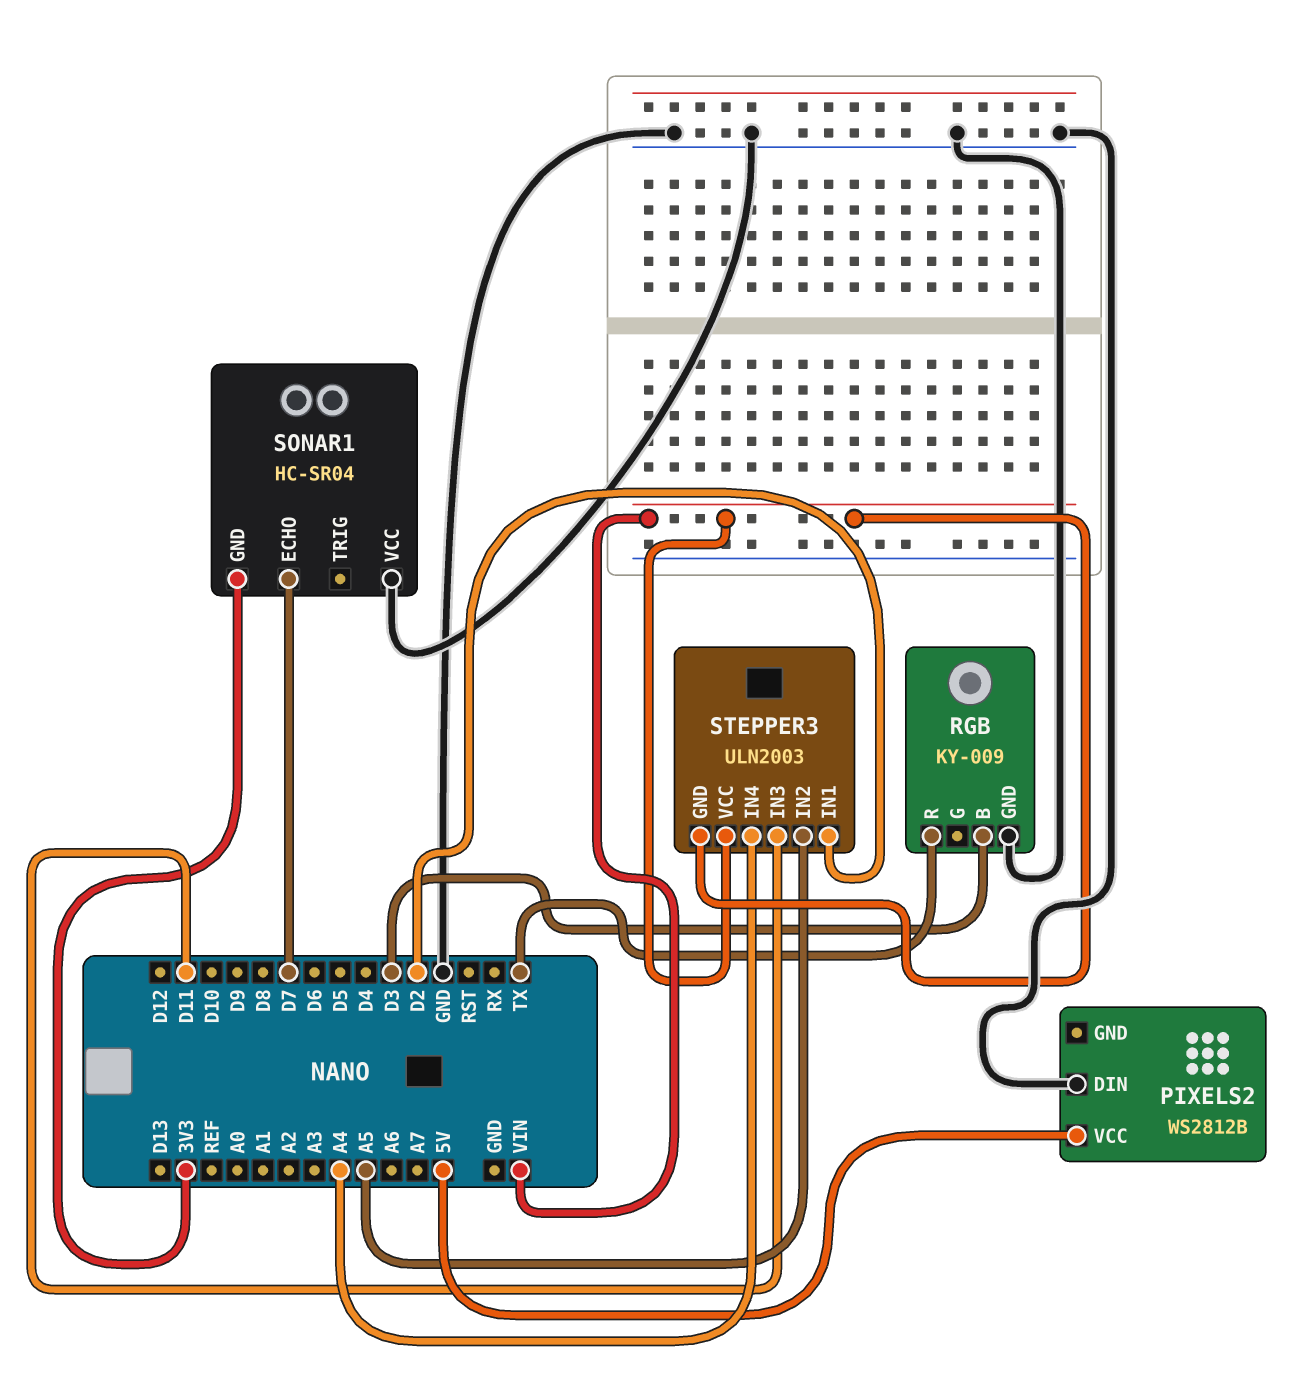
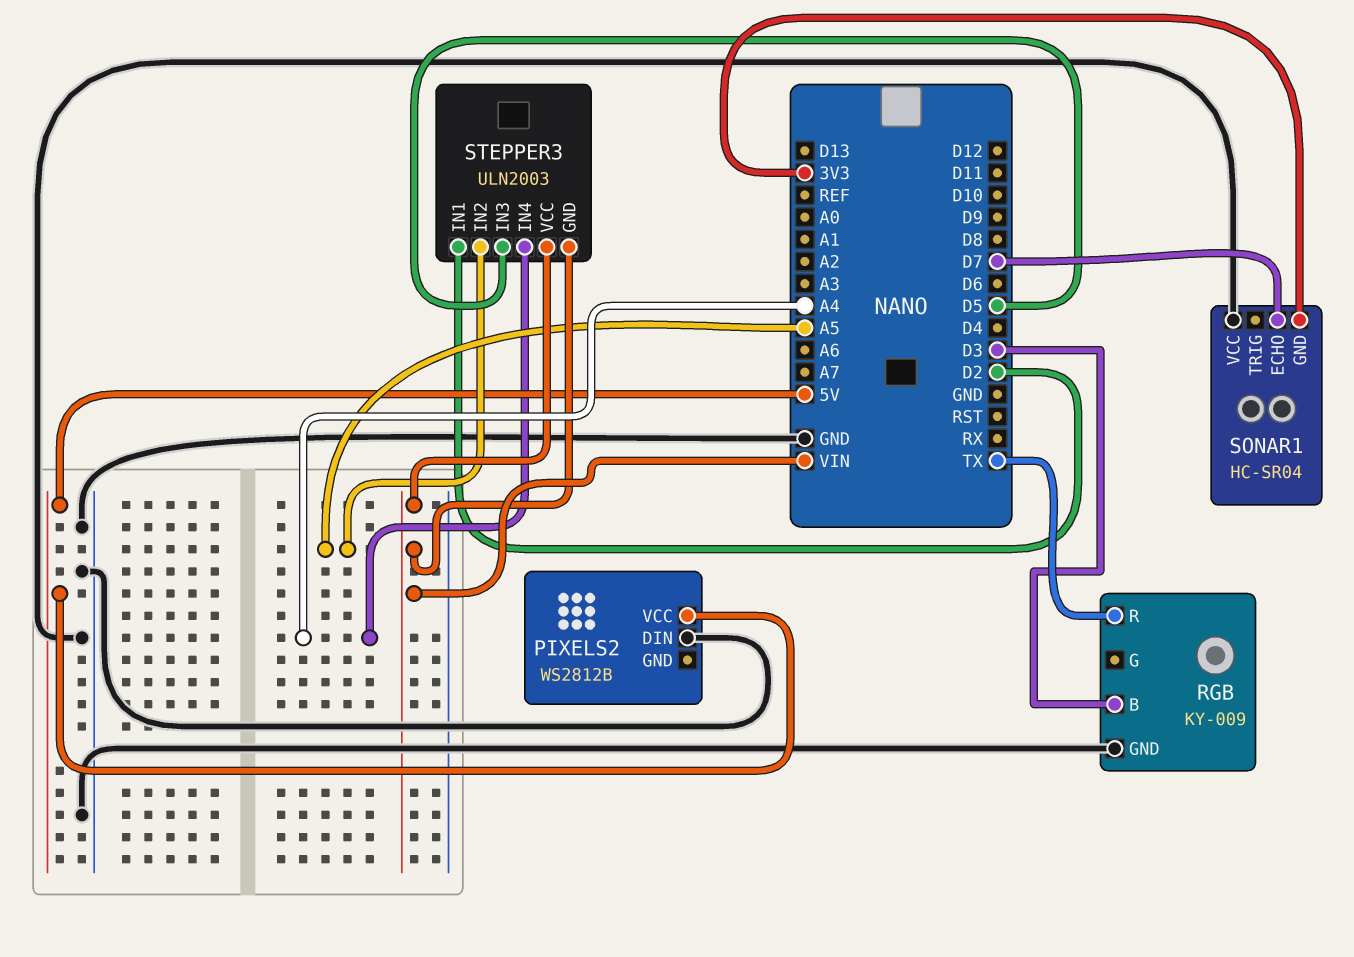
STEPPER3 pin IN3: D11 -> D5

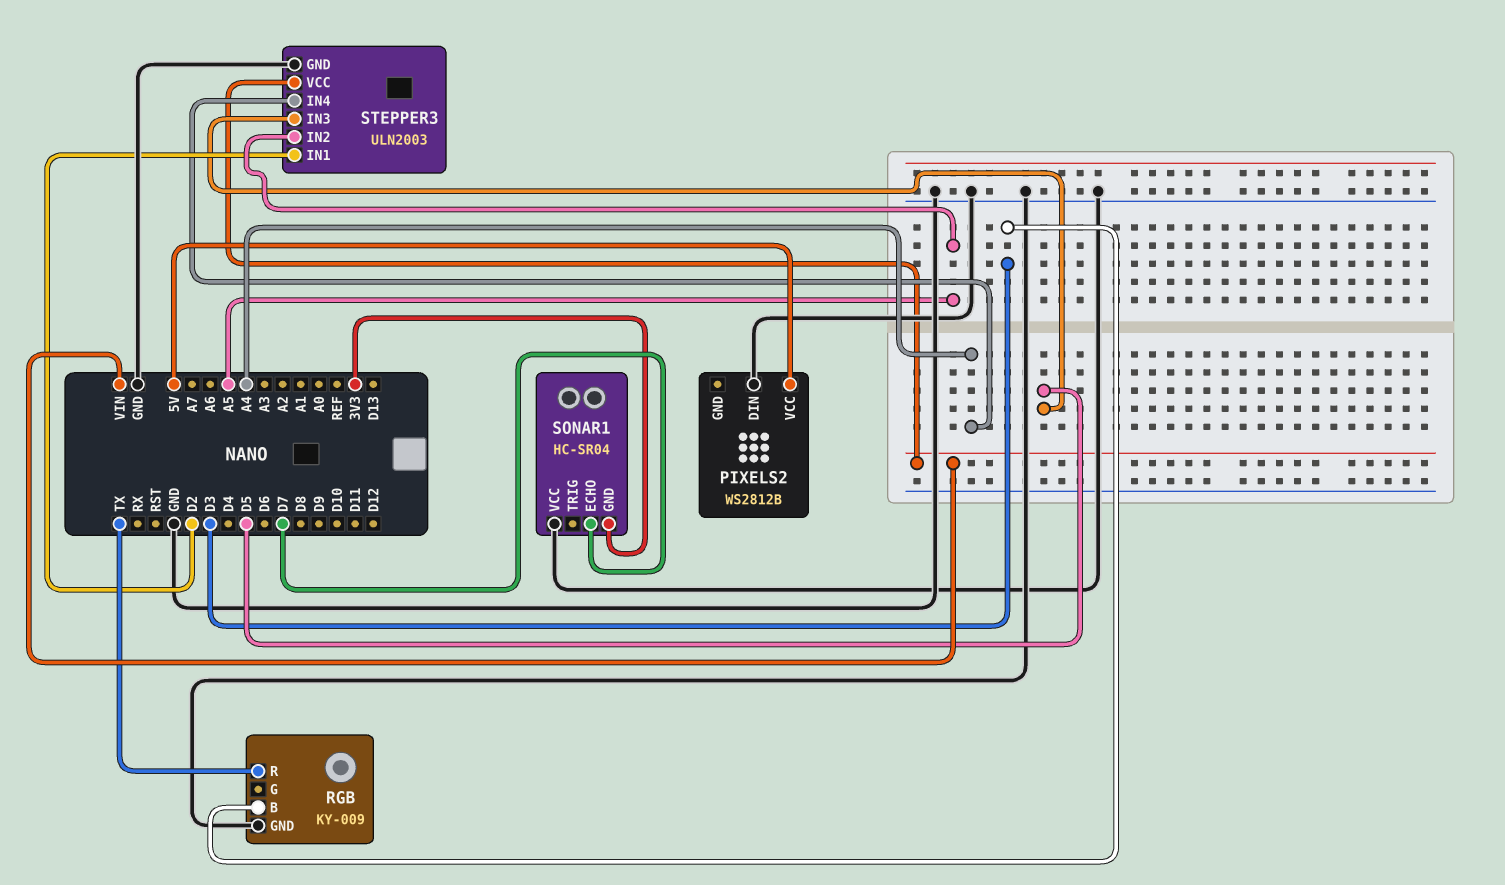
STEPPER3 pin GND: VIN -> GND

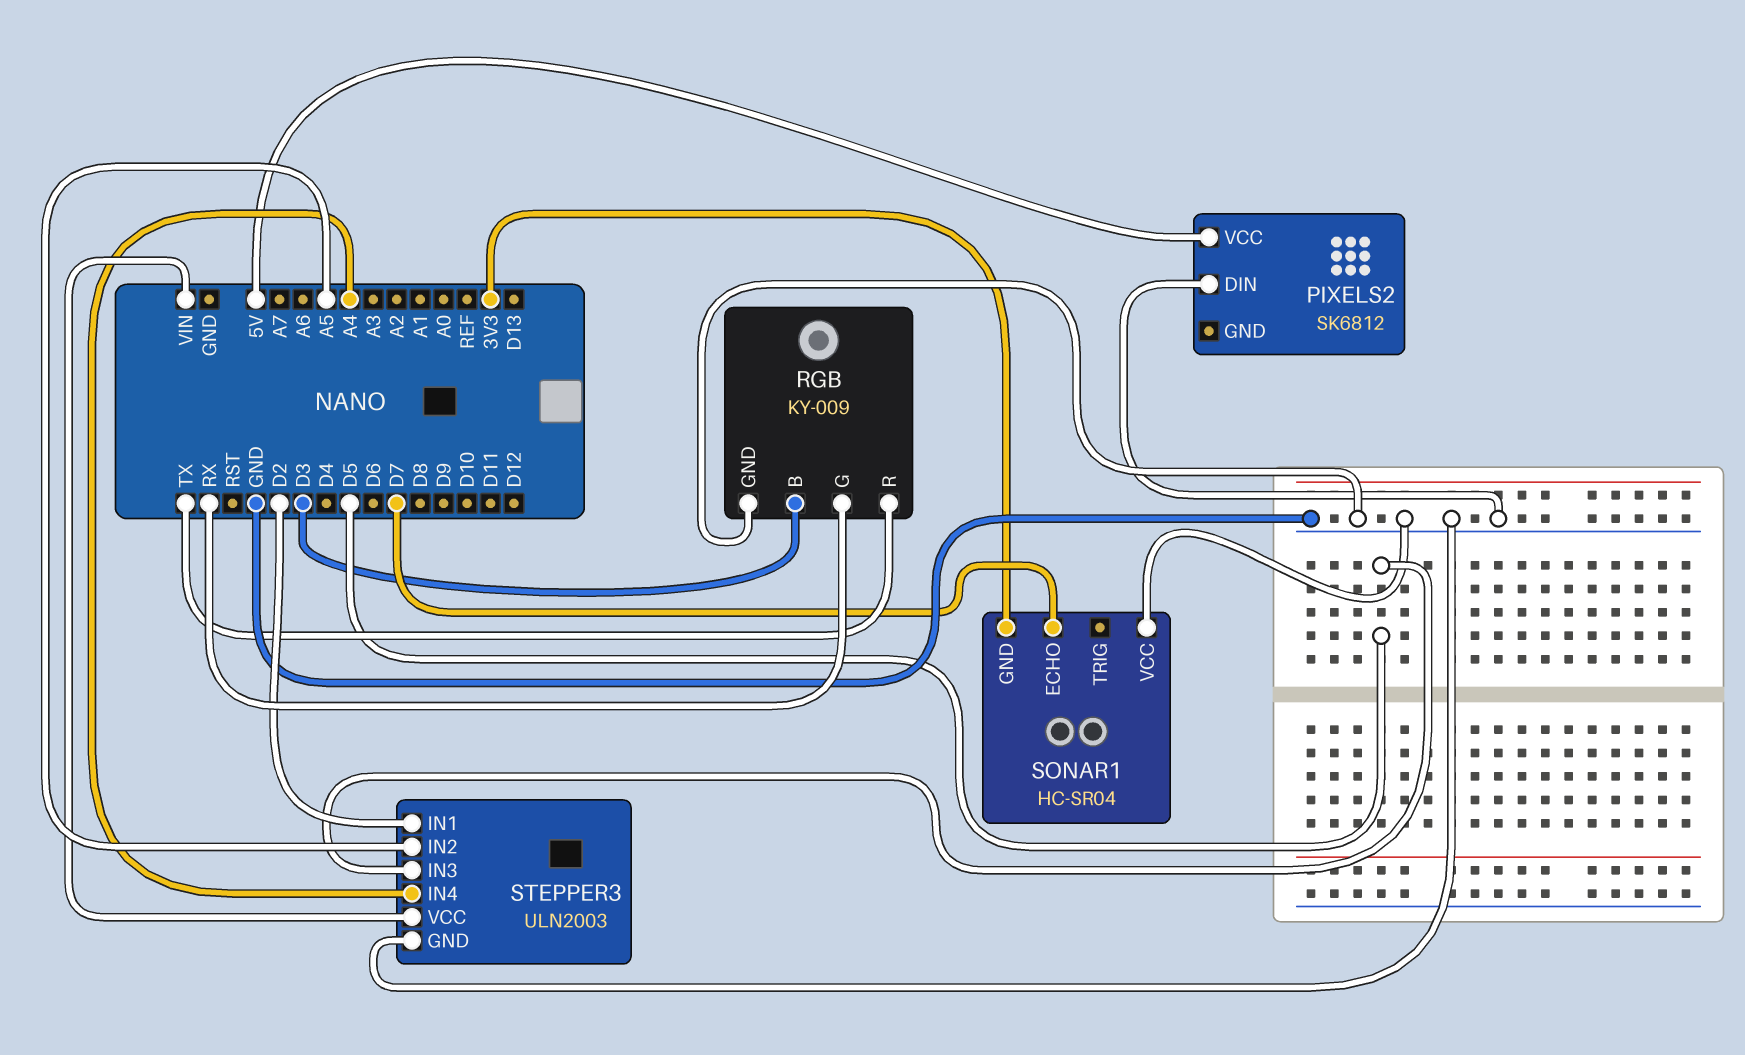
PIXELS2: WS2812B -> SK6812
RGB pin G: none -> RX

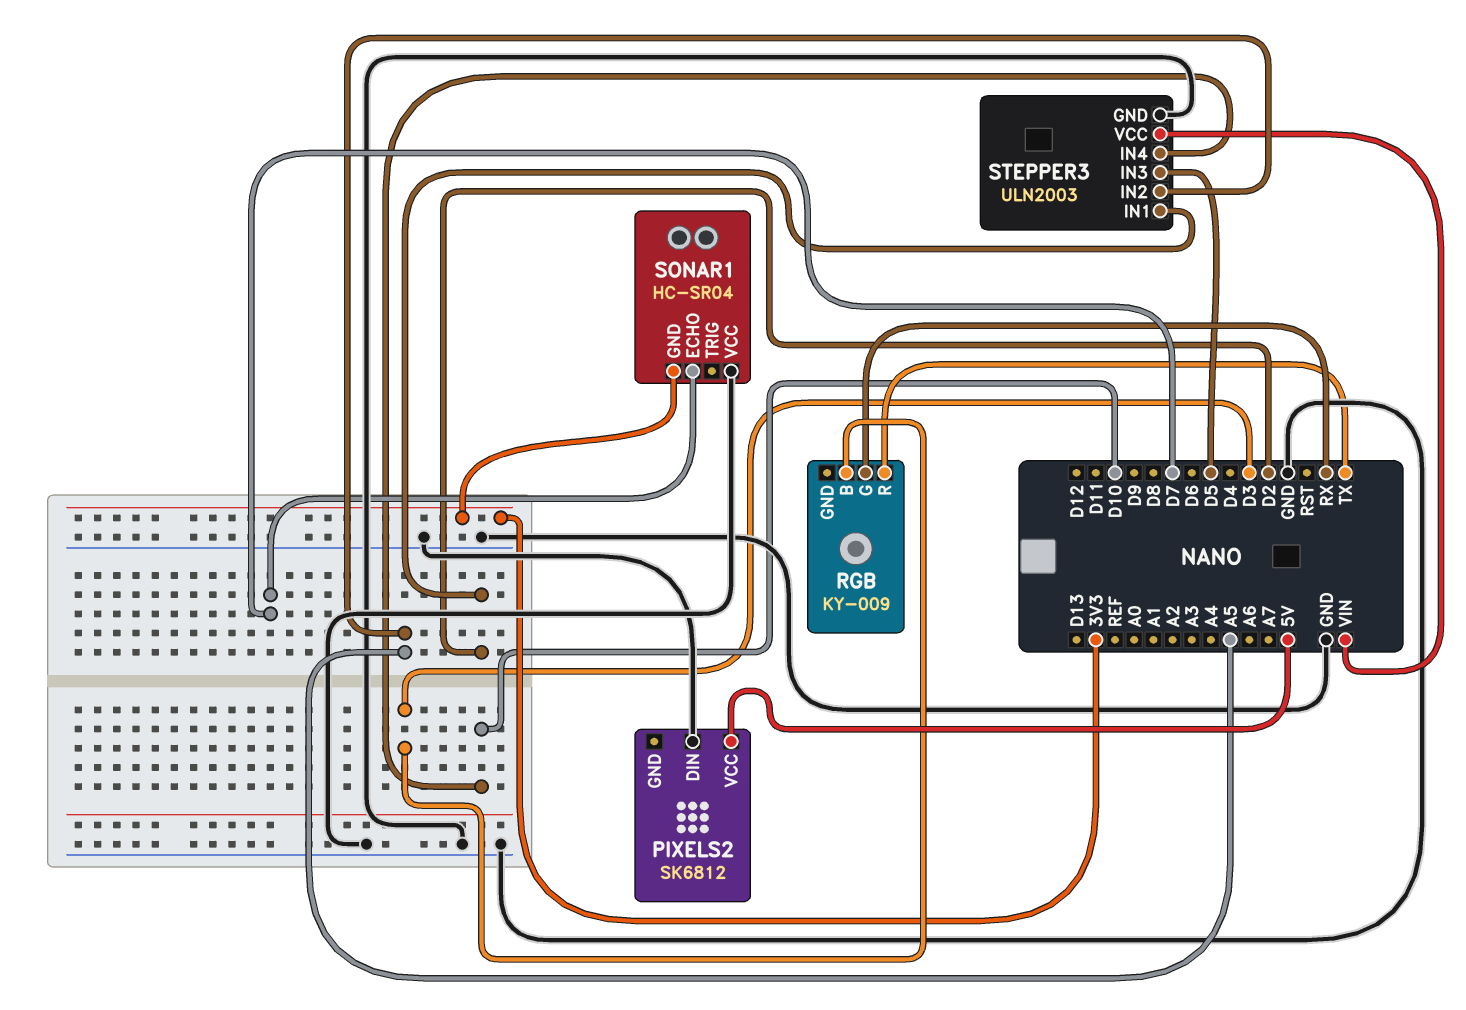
RGB pin GND: GND -> none
STEPPER3 pin IN4: A4 -> D10

